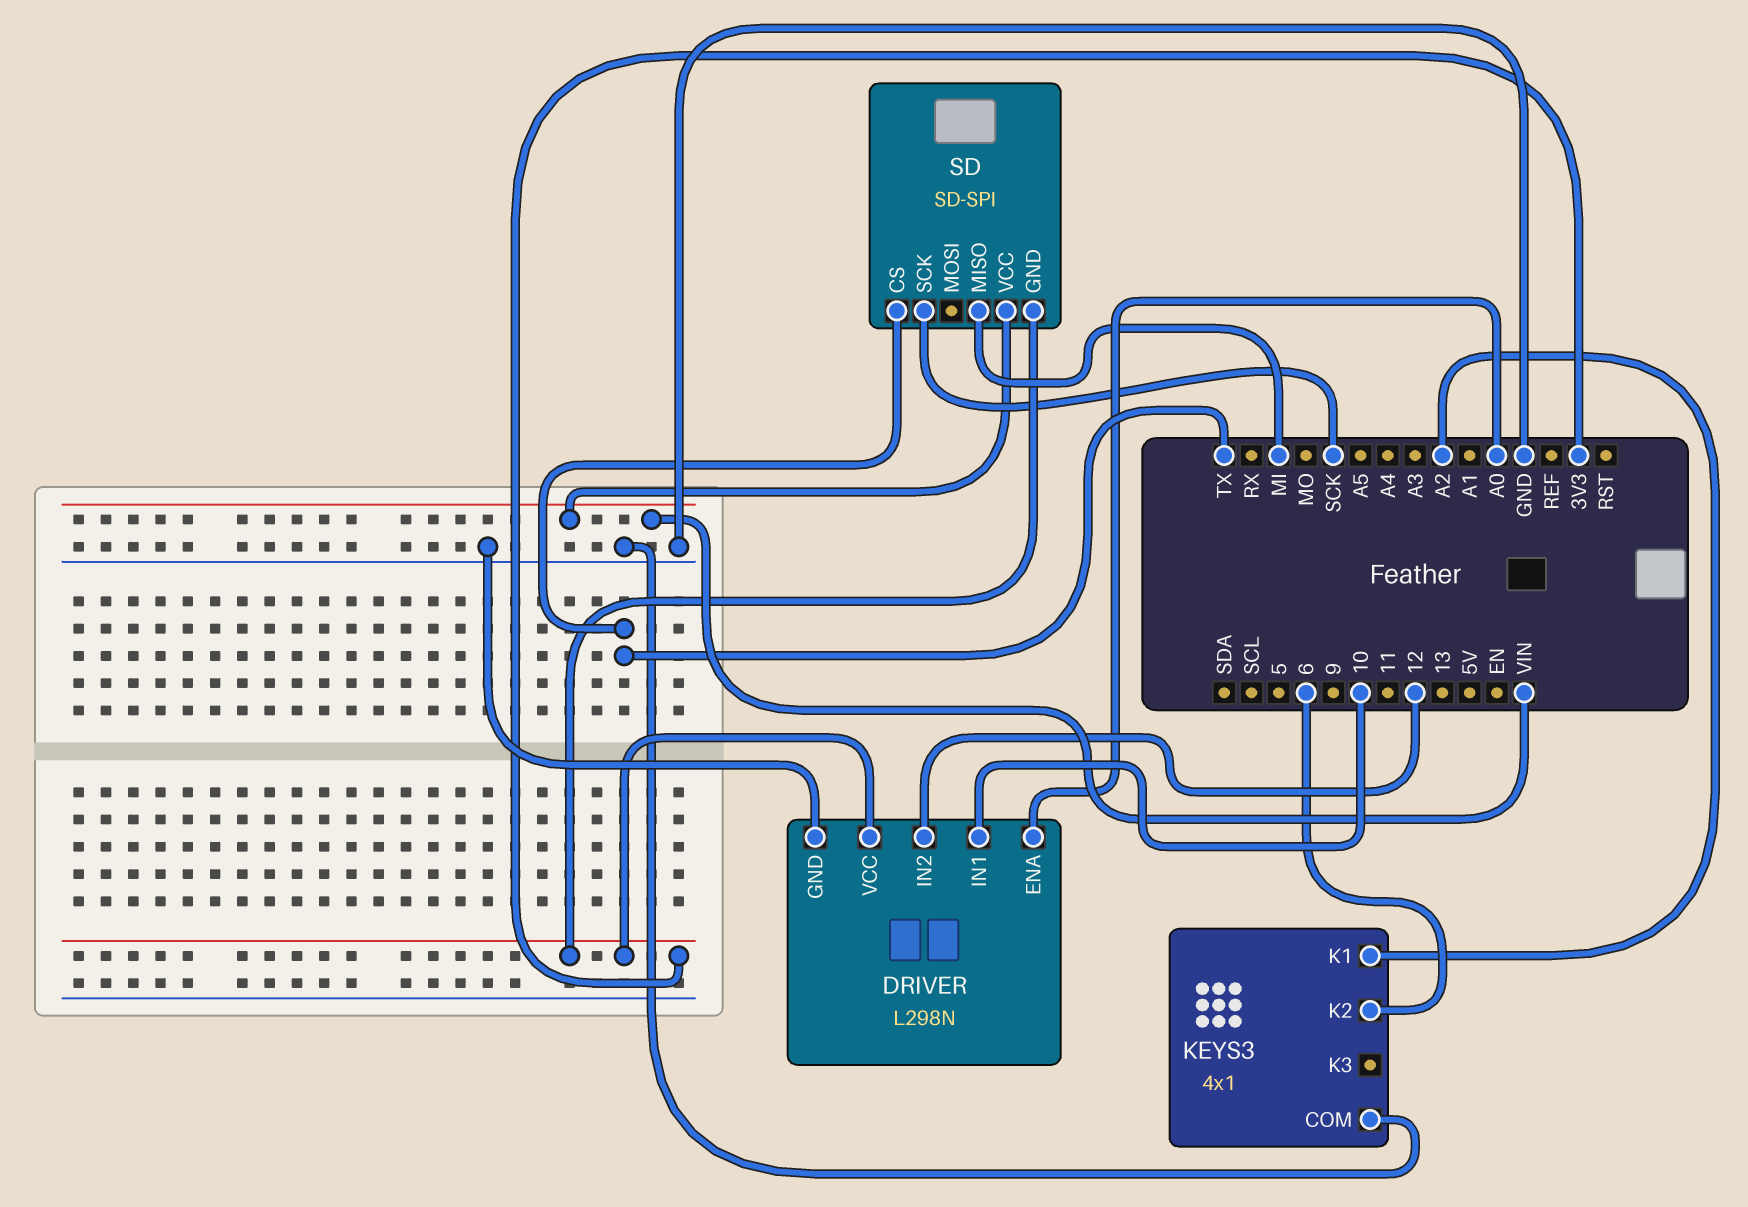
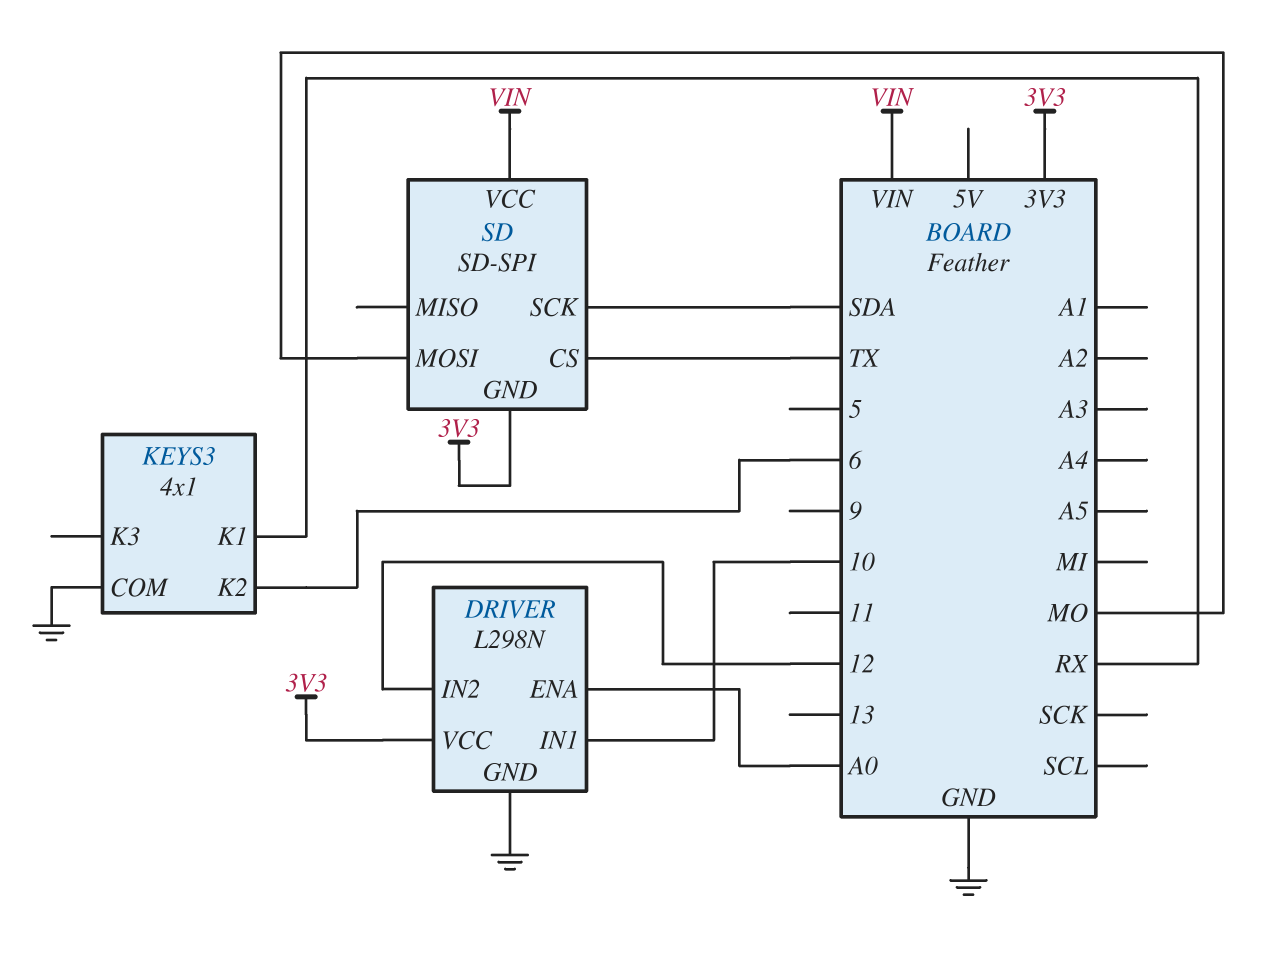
KEYS3 pin K1: A2 -> RX
SD pin MISO: MI -> none
SD pin MOSI: none -> MO
SD pin SCK: SCK -> SDA

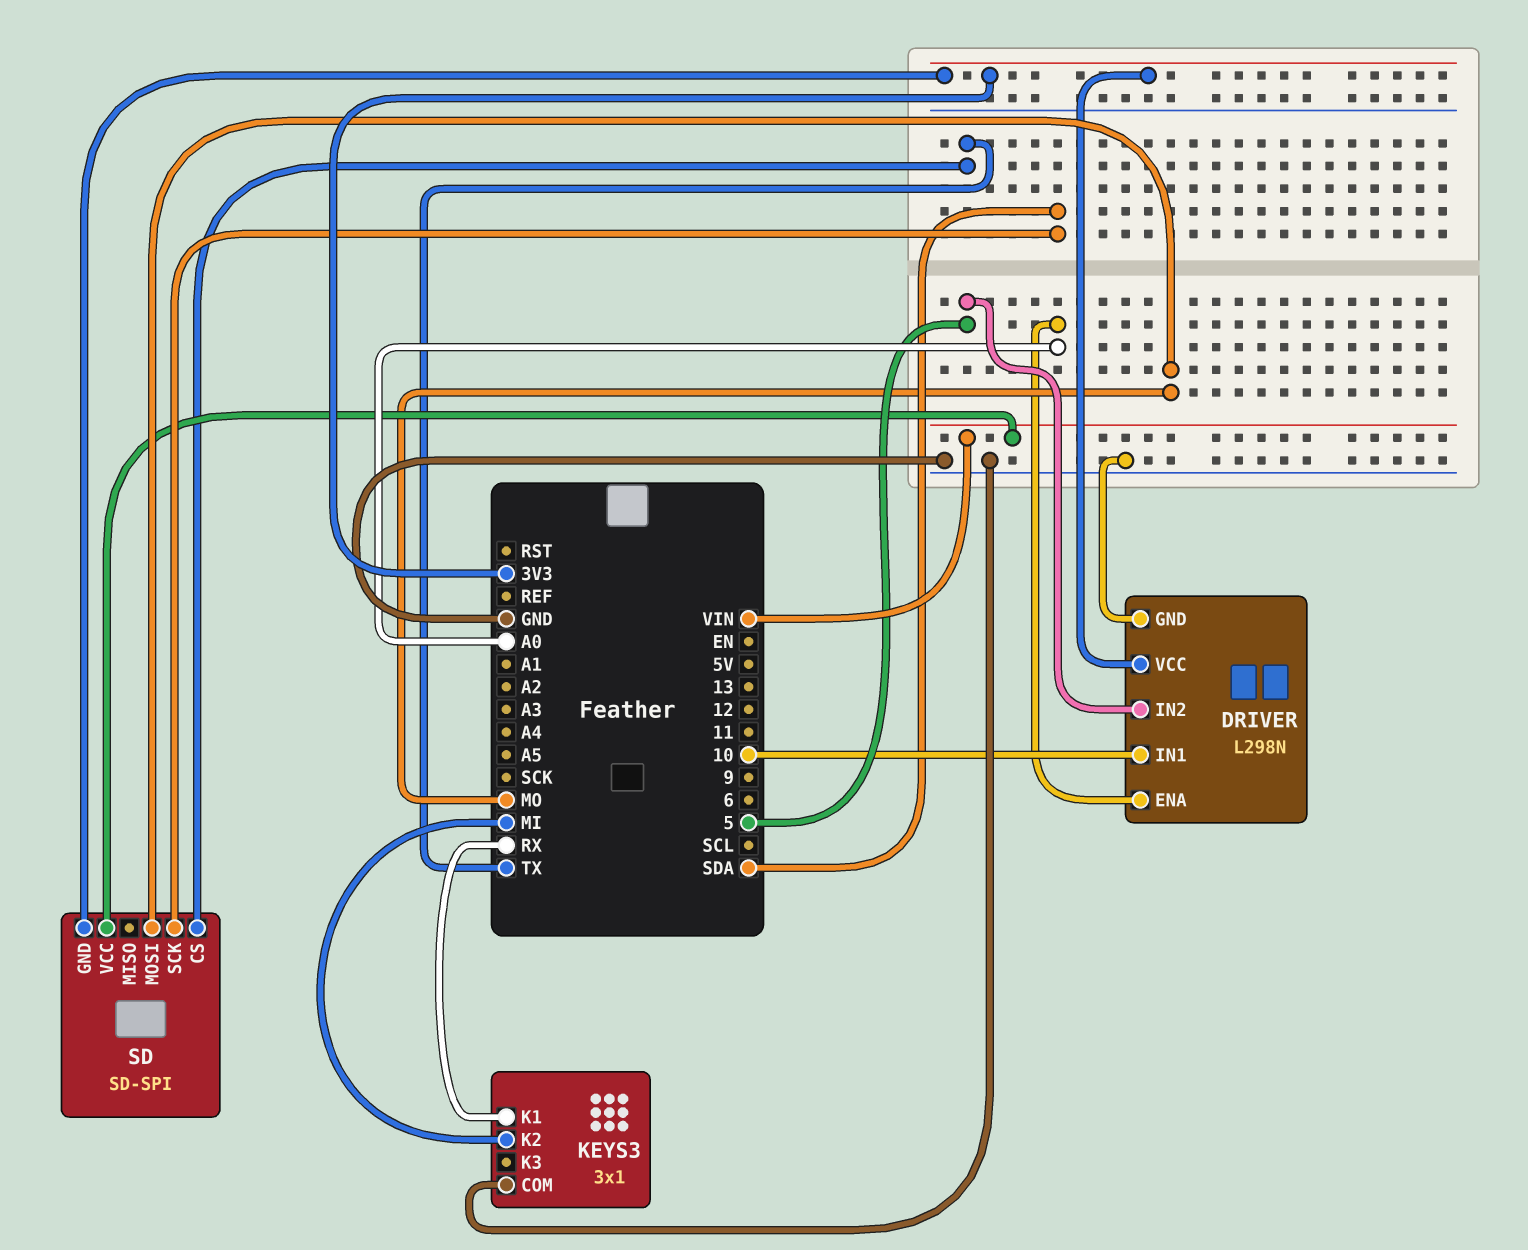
DRIVER pin IN2: 12 -> 5
KEYS3: 4x1 -> 3x1
KEYS3 pin K2: 6 -> MI

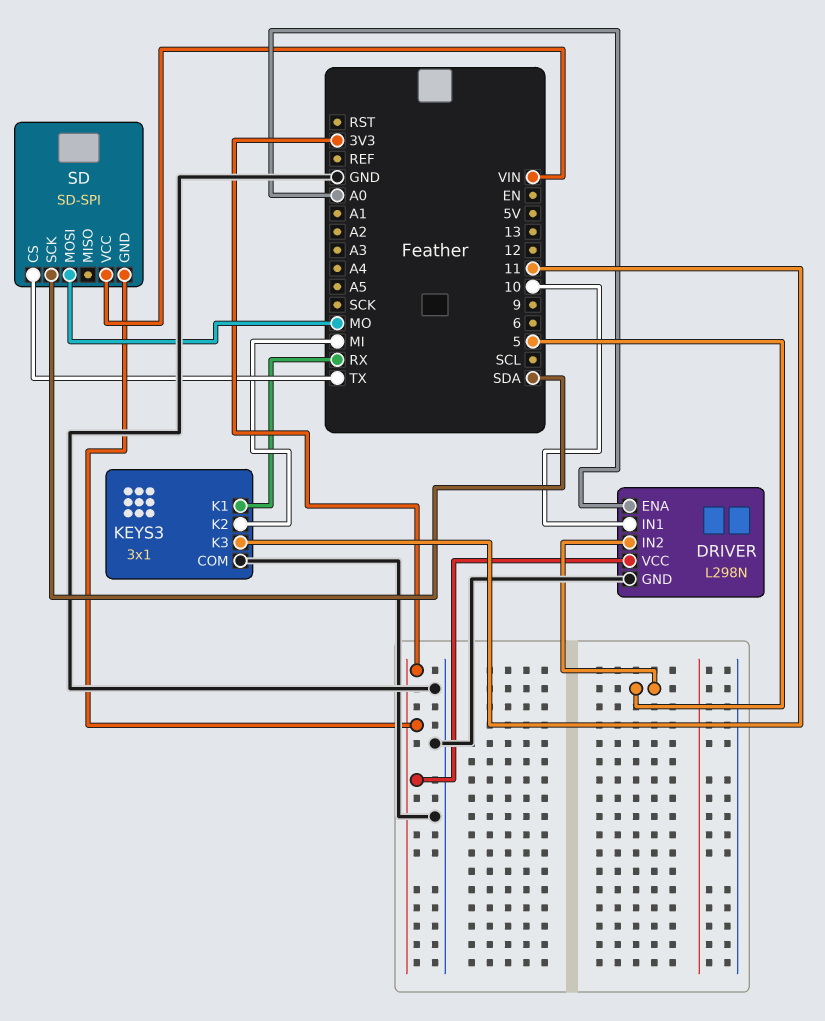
KEYS3 pin K3: none -> 11

